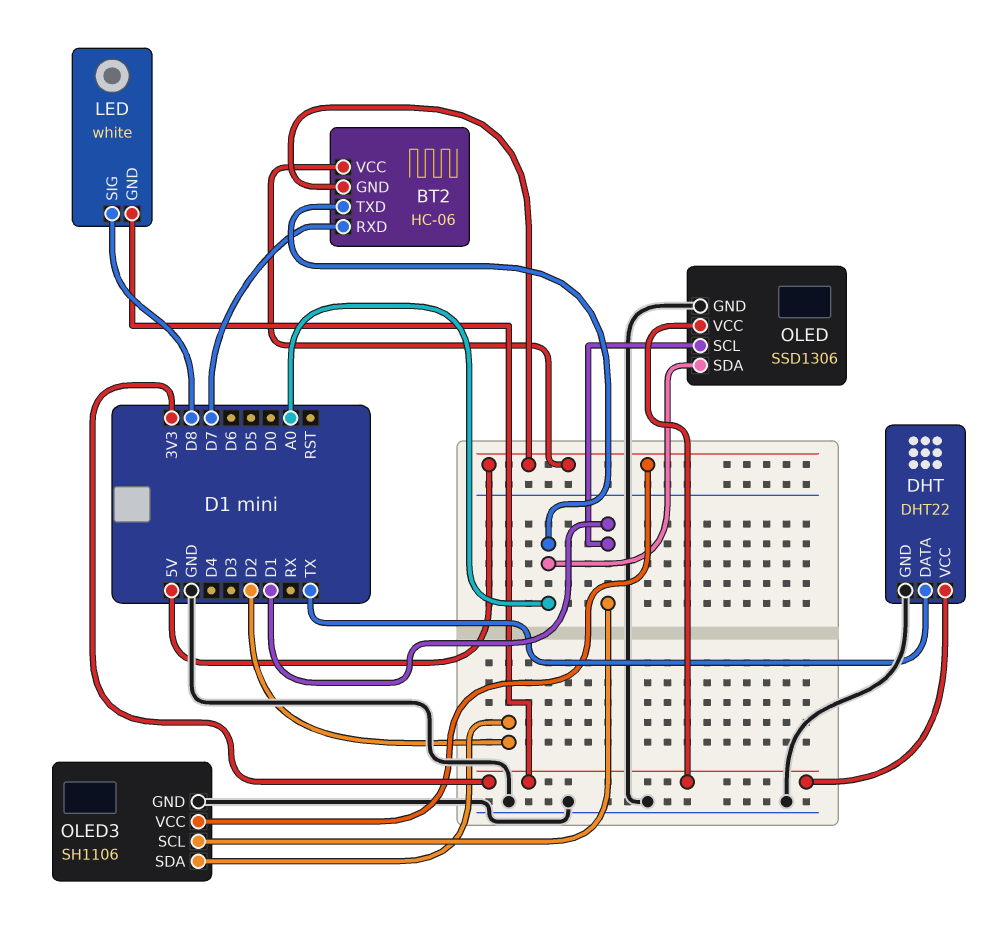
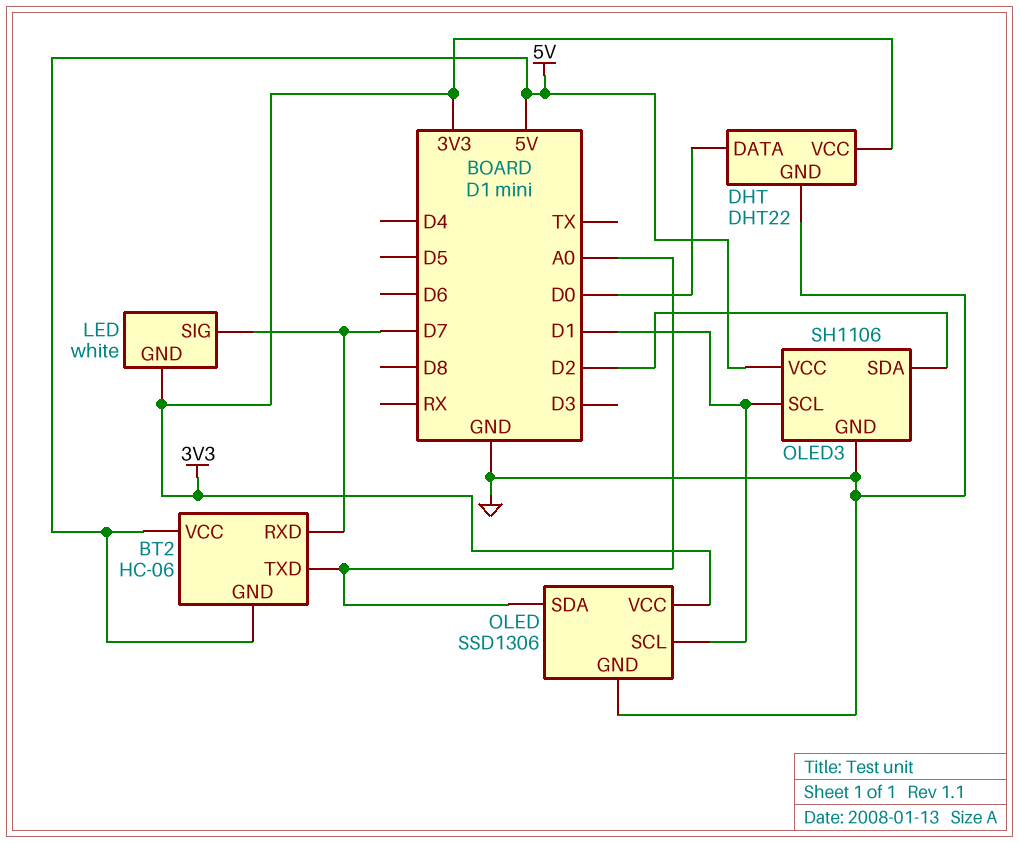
DHT pin DATA: TX -> D0
LED pin SIG: D8 -> D7

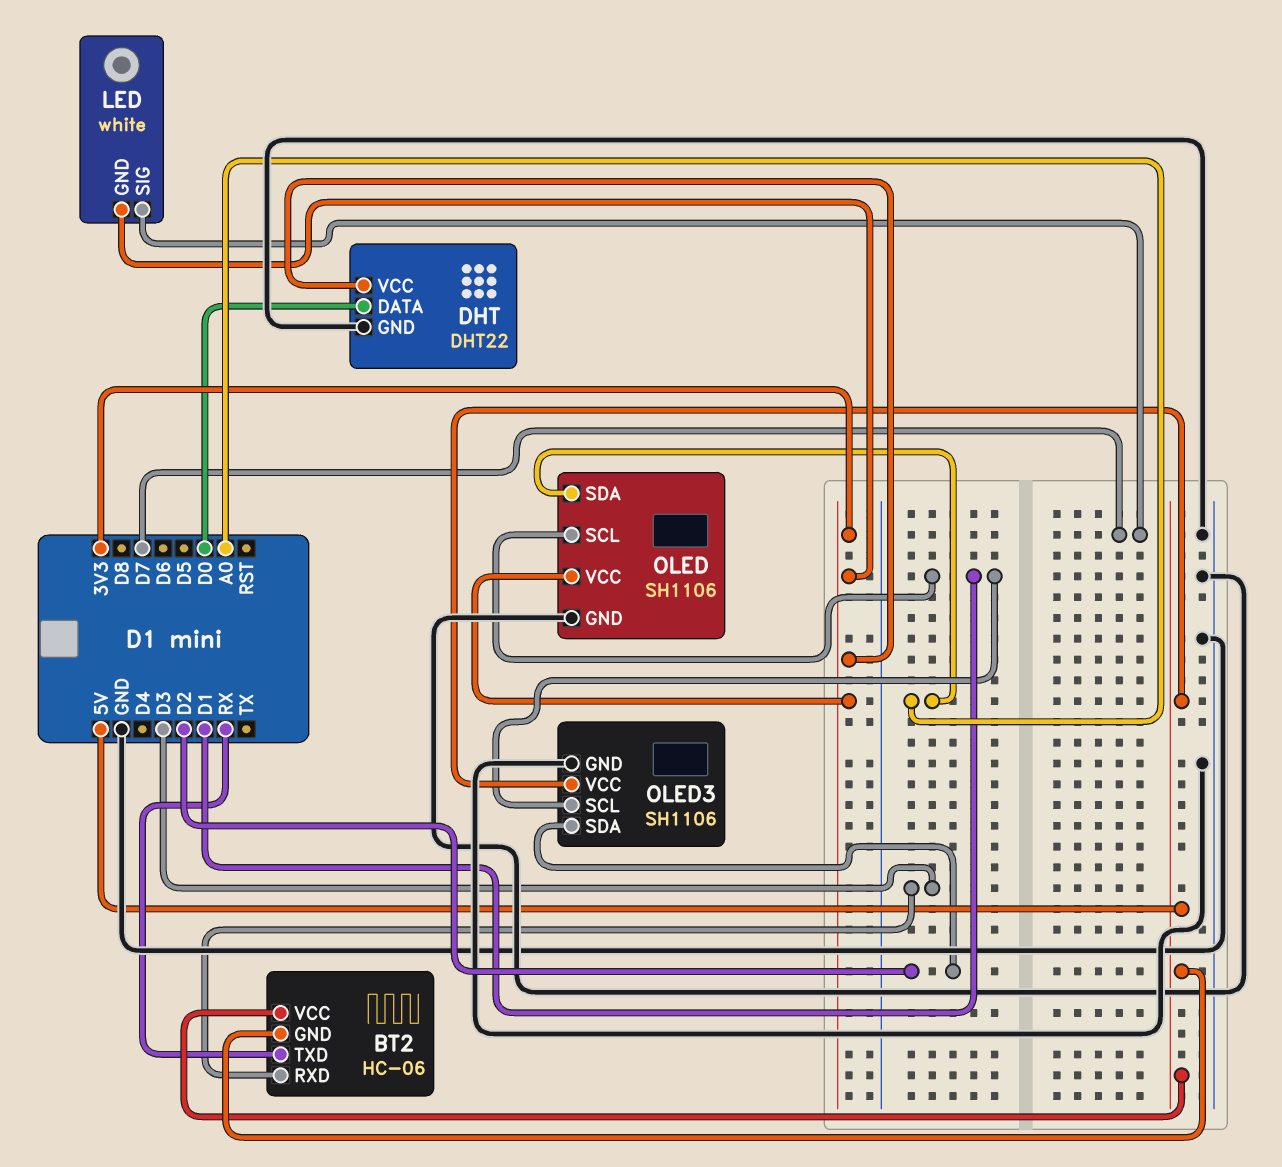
BT2 pin RXD: D7 -> D3
BT2 pin TXD: A0 -> RX
OLED: SSD1306 -> SH1106

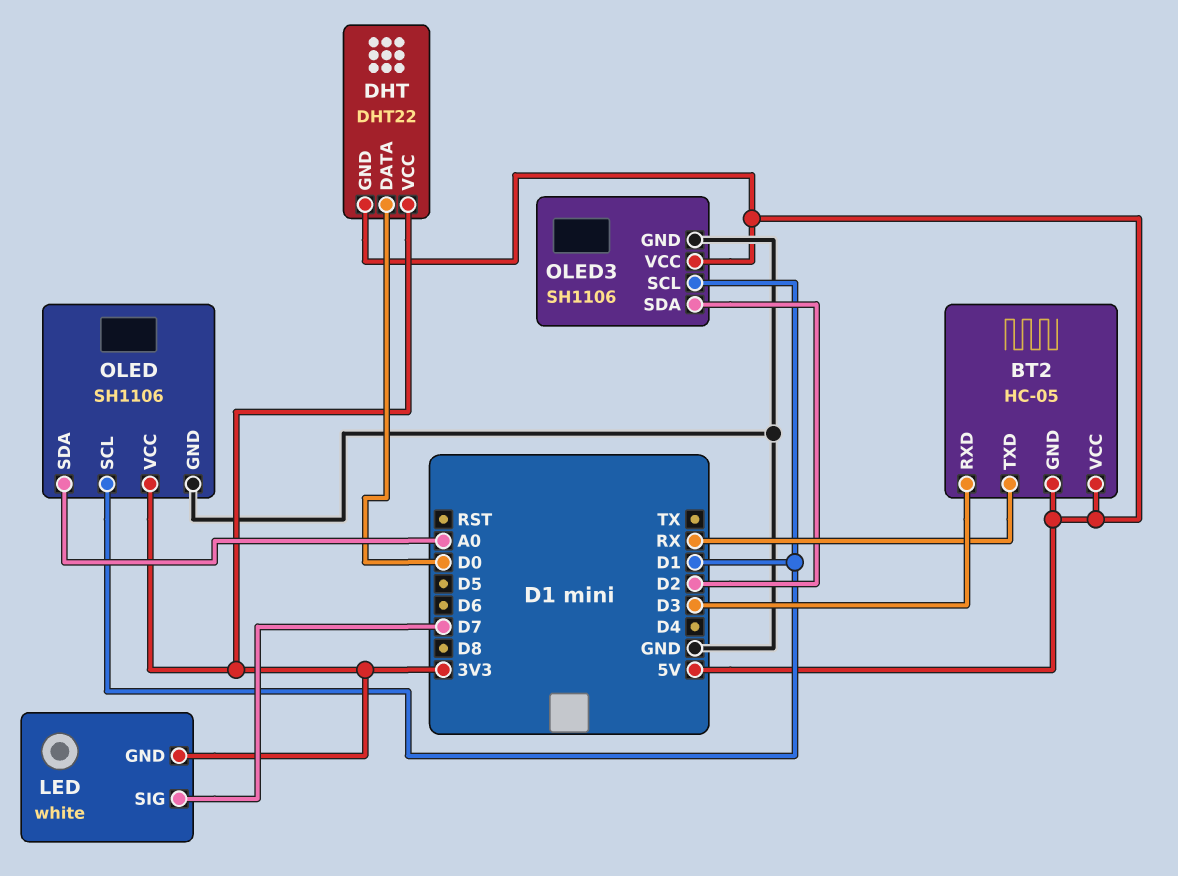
BT2: HC-06 -> HC-05
DHT pin GND: GND -> 5V

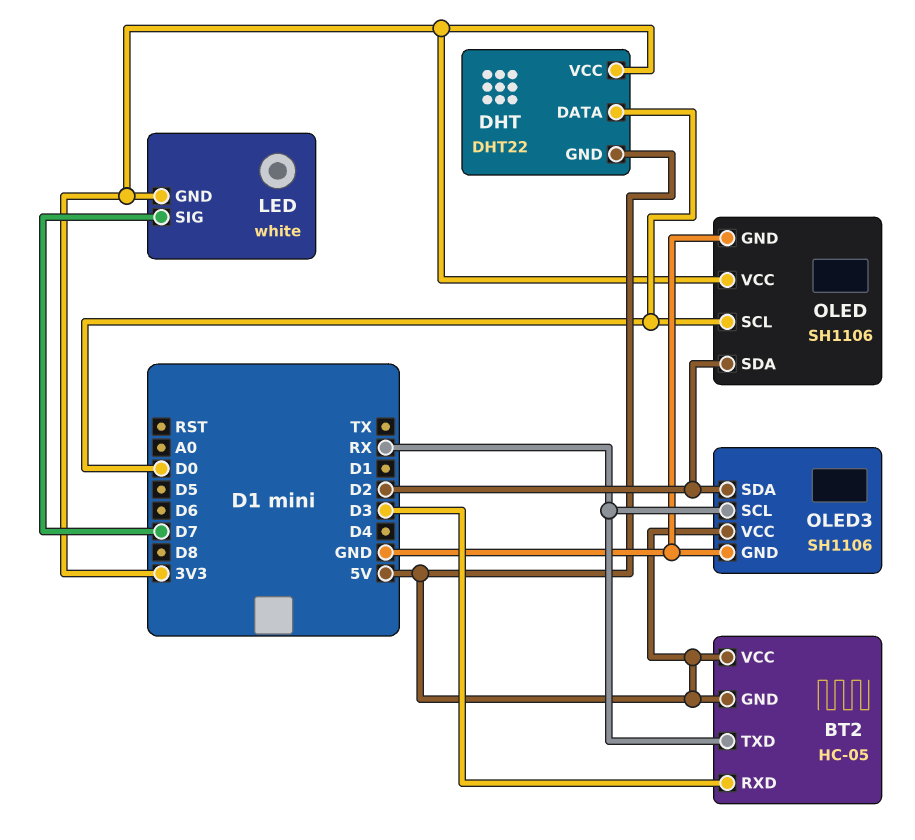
OLED pin SCL: D1 -> D0
OLED pin SDA: A0 -> D2
OLED3 pin SCL: D1 -> RX

